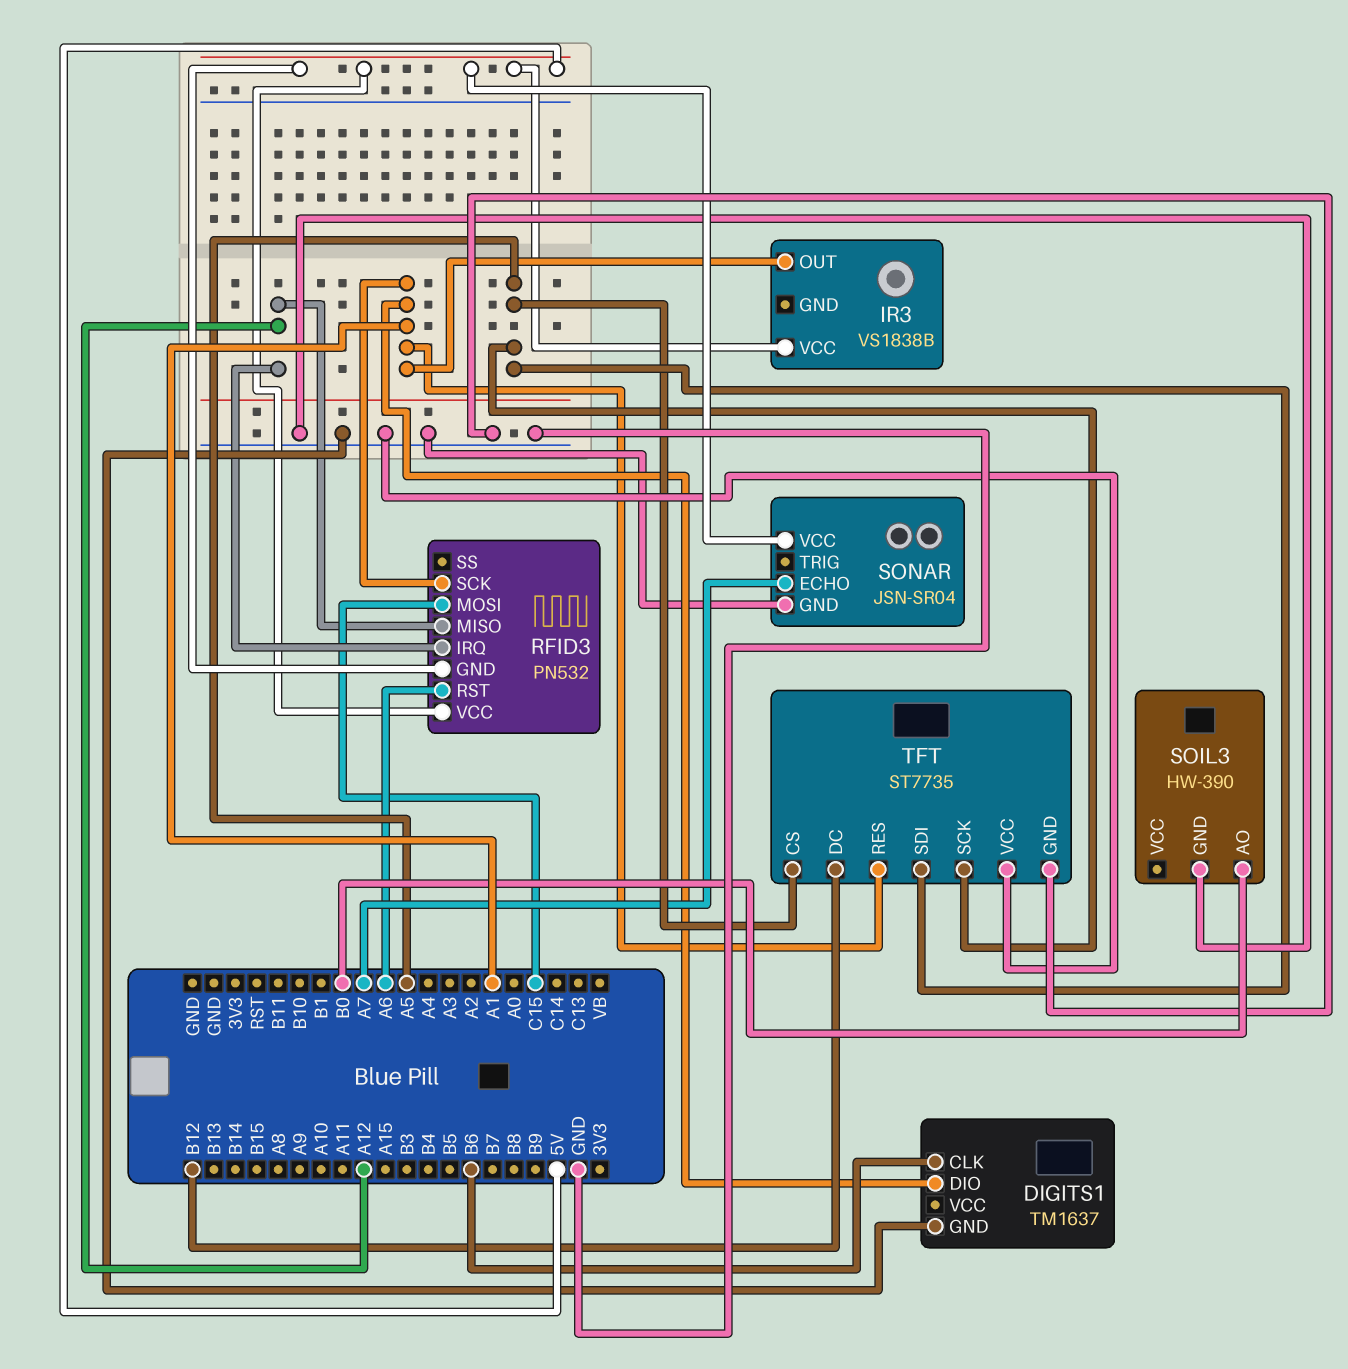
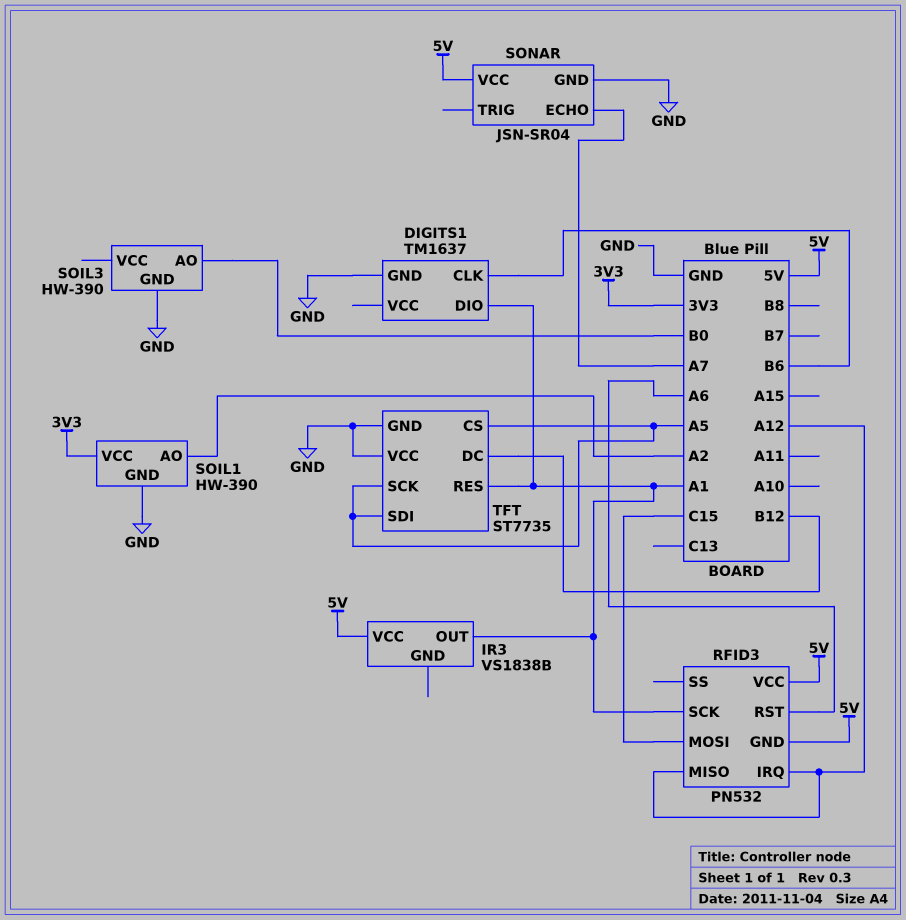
SOIL1: none -> HW-390
SOIL1 pin AO: none -> A2
SOIL1 pin GND: none -> GND
SOIL1 pin VCC: none -> 3V3

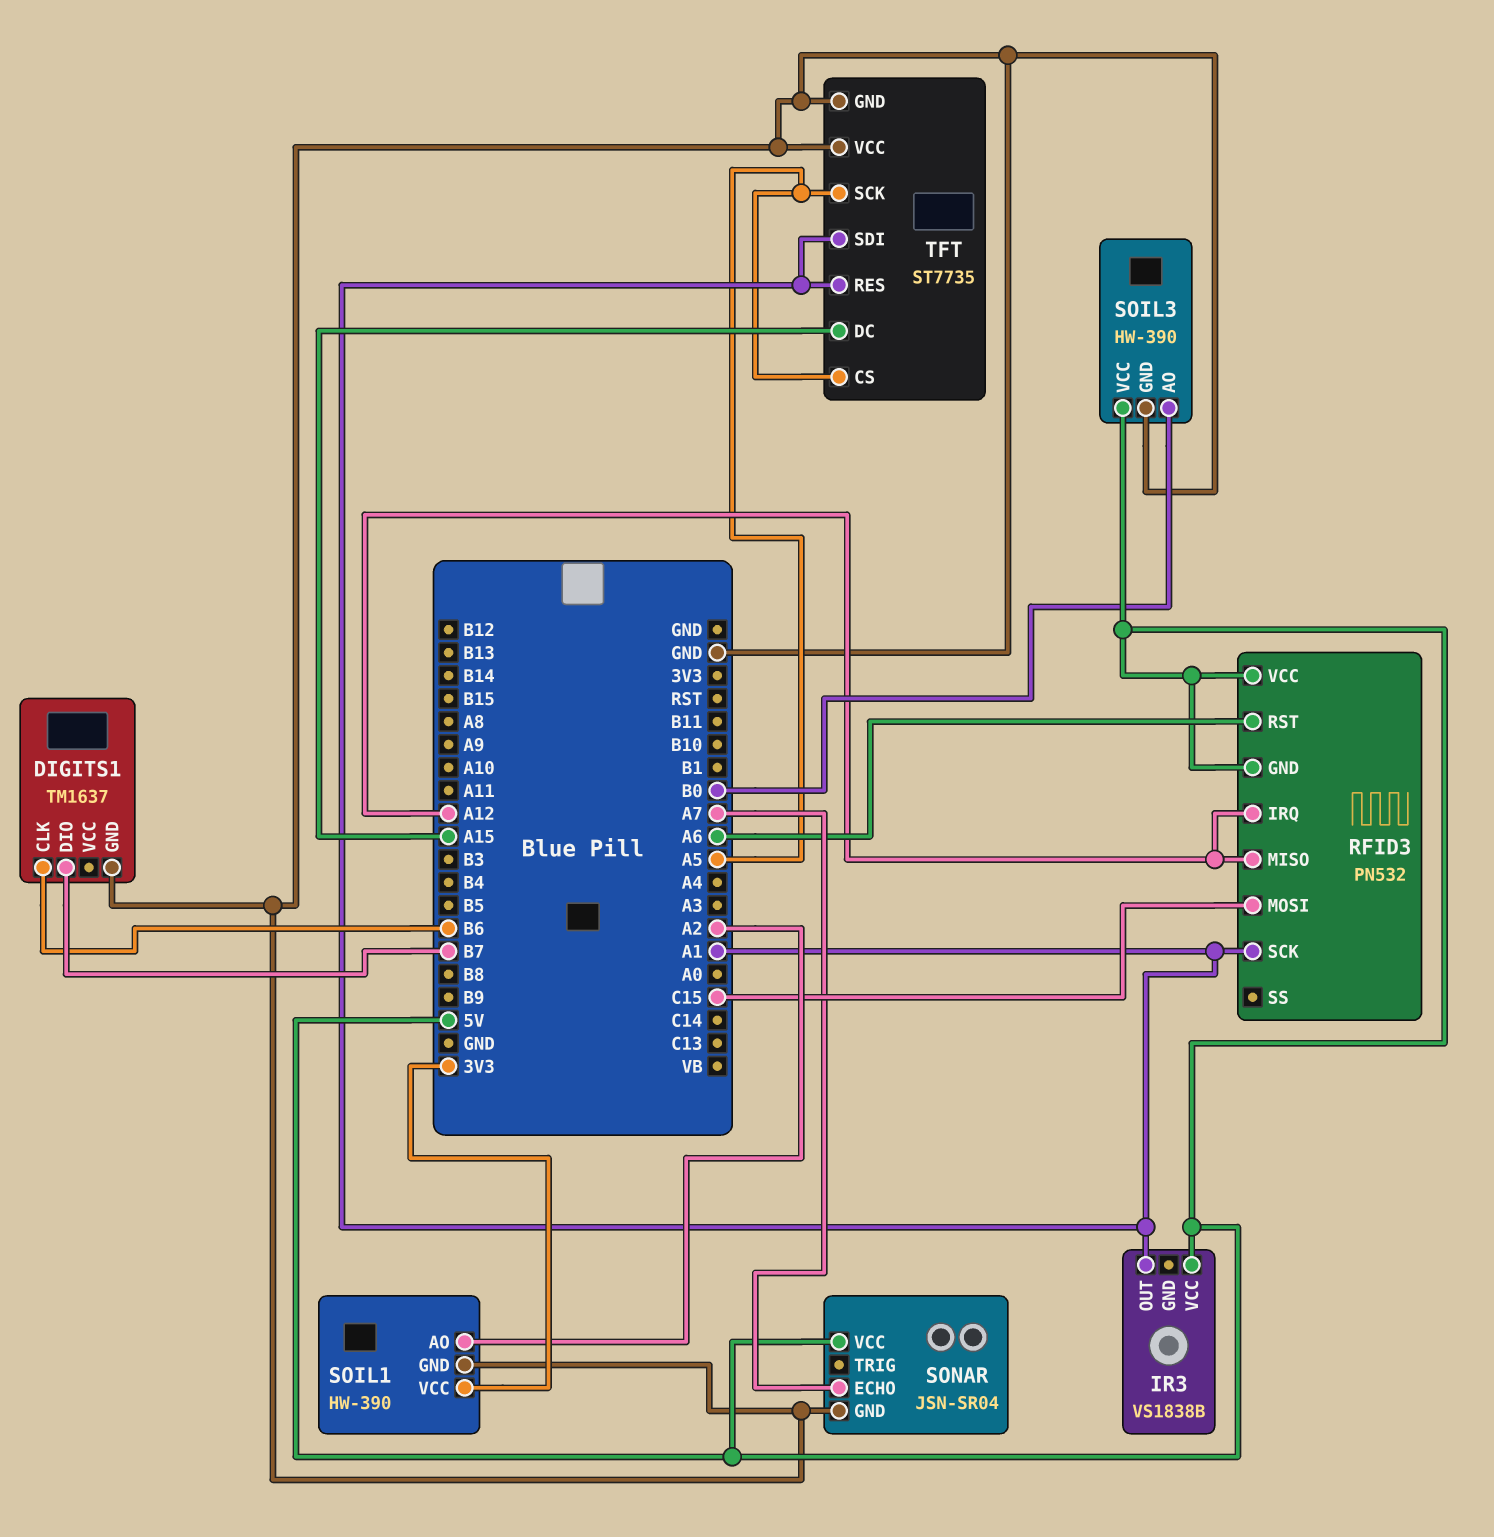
DIGITS1 pin DIO: A1 -> B7
SOIL3 pin VCC: none -> 5V
TFT pin DC: B12 -> A15
TFT pin SDI: A5 -> A1

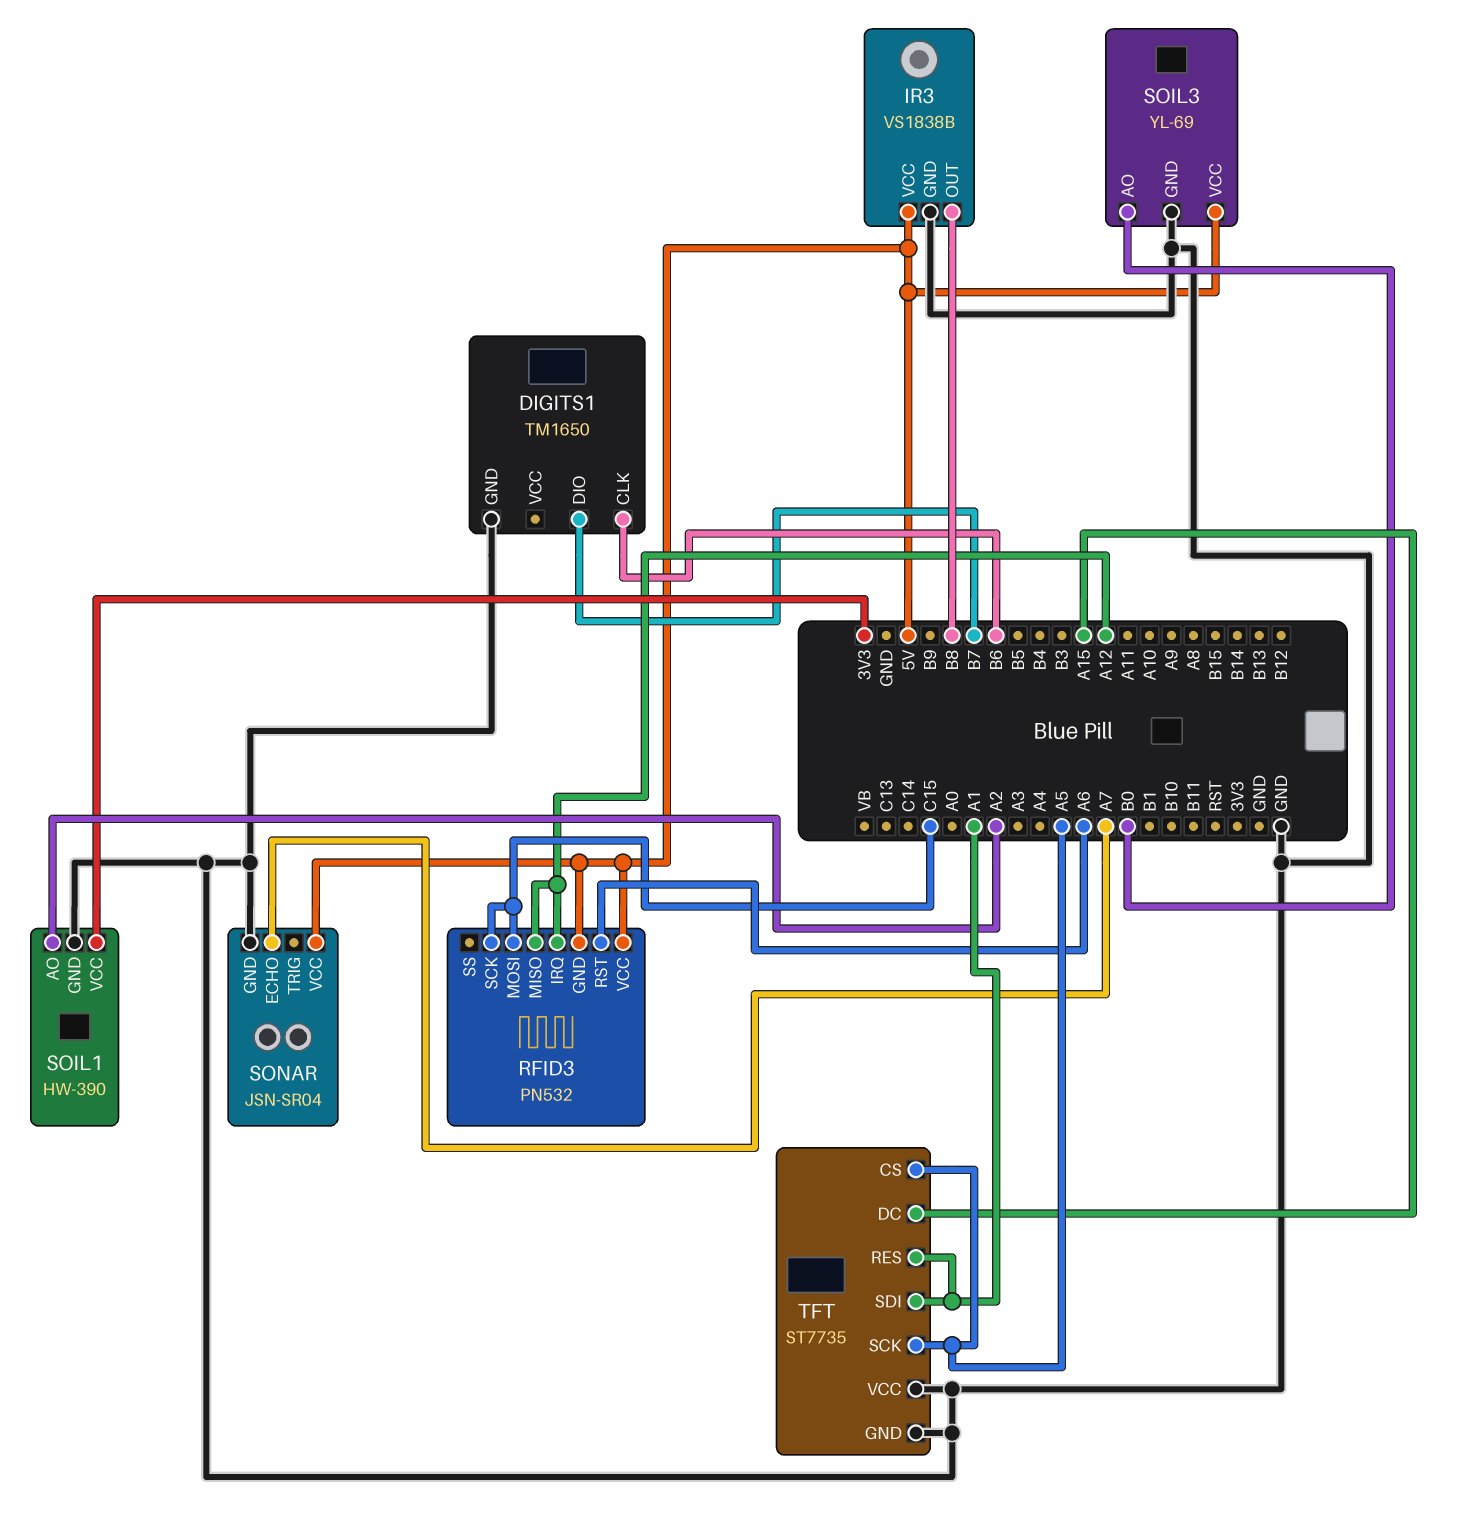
DIGITS1: TM1637 -> TM1650
IR3 pin GND: none -> GND
IR3 pin OUT: A1 -> B8
RFID3 pin SCK: A1 -> C15
SOIL3: HW-390 -> YL-69

